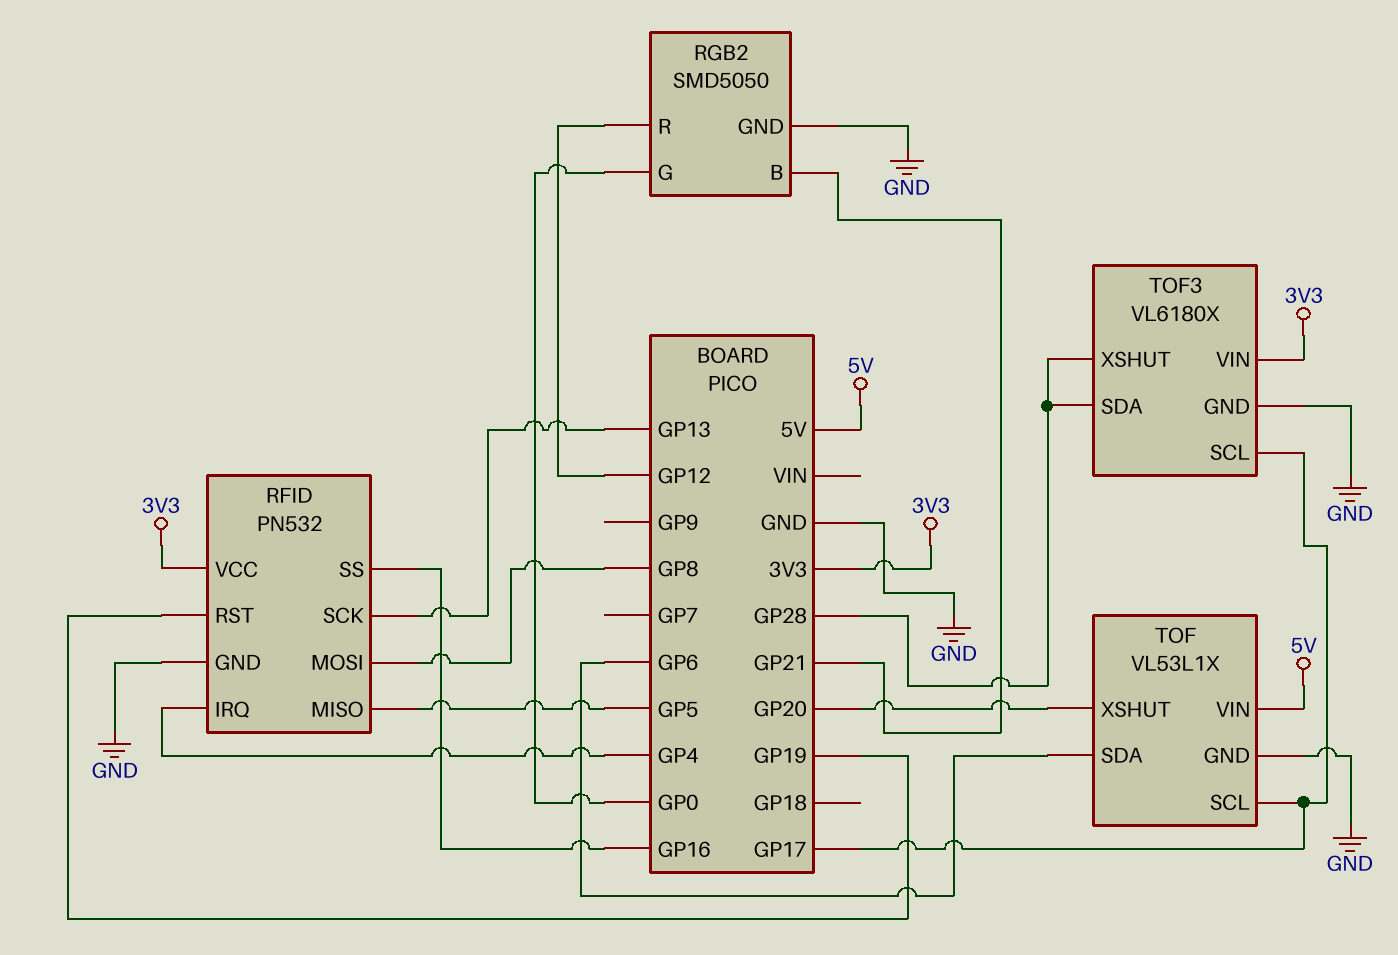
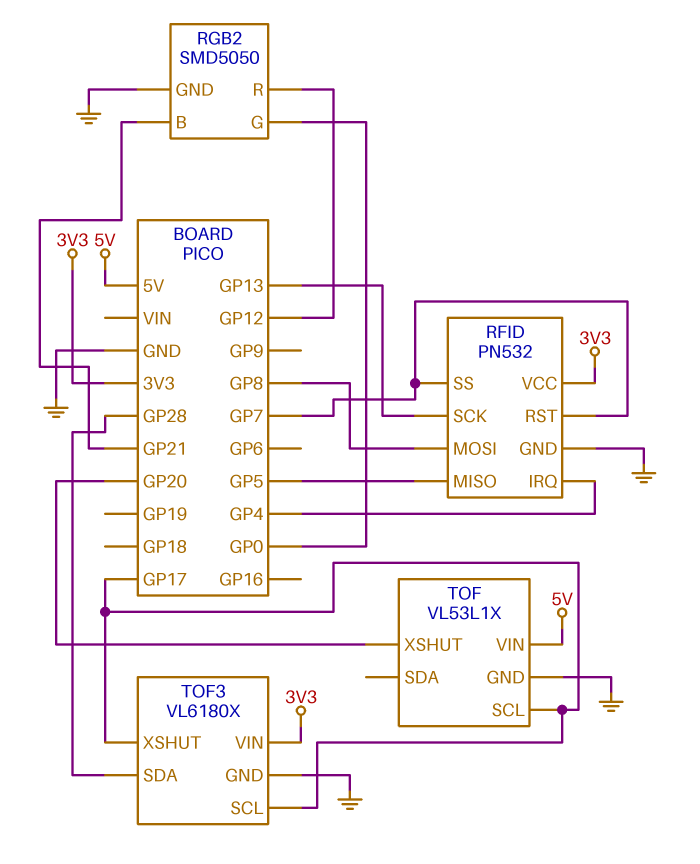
RFID pin RST: GP19 -> GP7
RFID pin SS: GP16 -> GP7
TOF pin SDA: GP6 -> none
TOF3 pin XSHUT: GP28 -> GP17

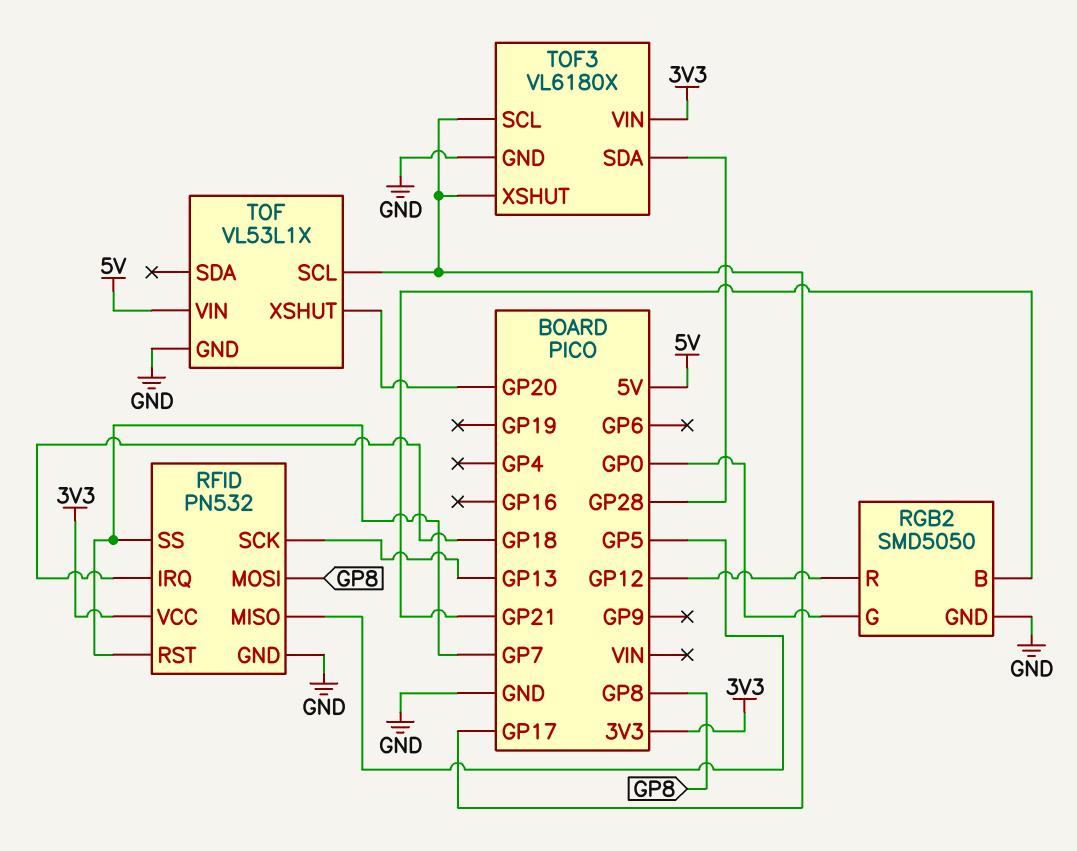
RFID pin IRQ: GP4 -> GP18

